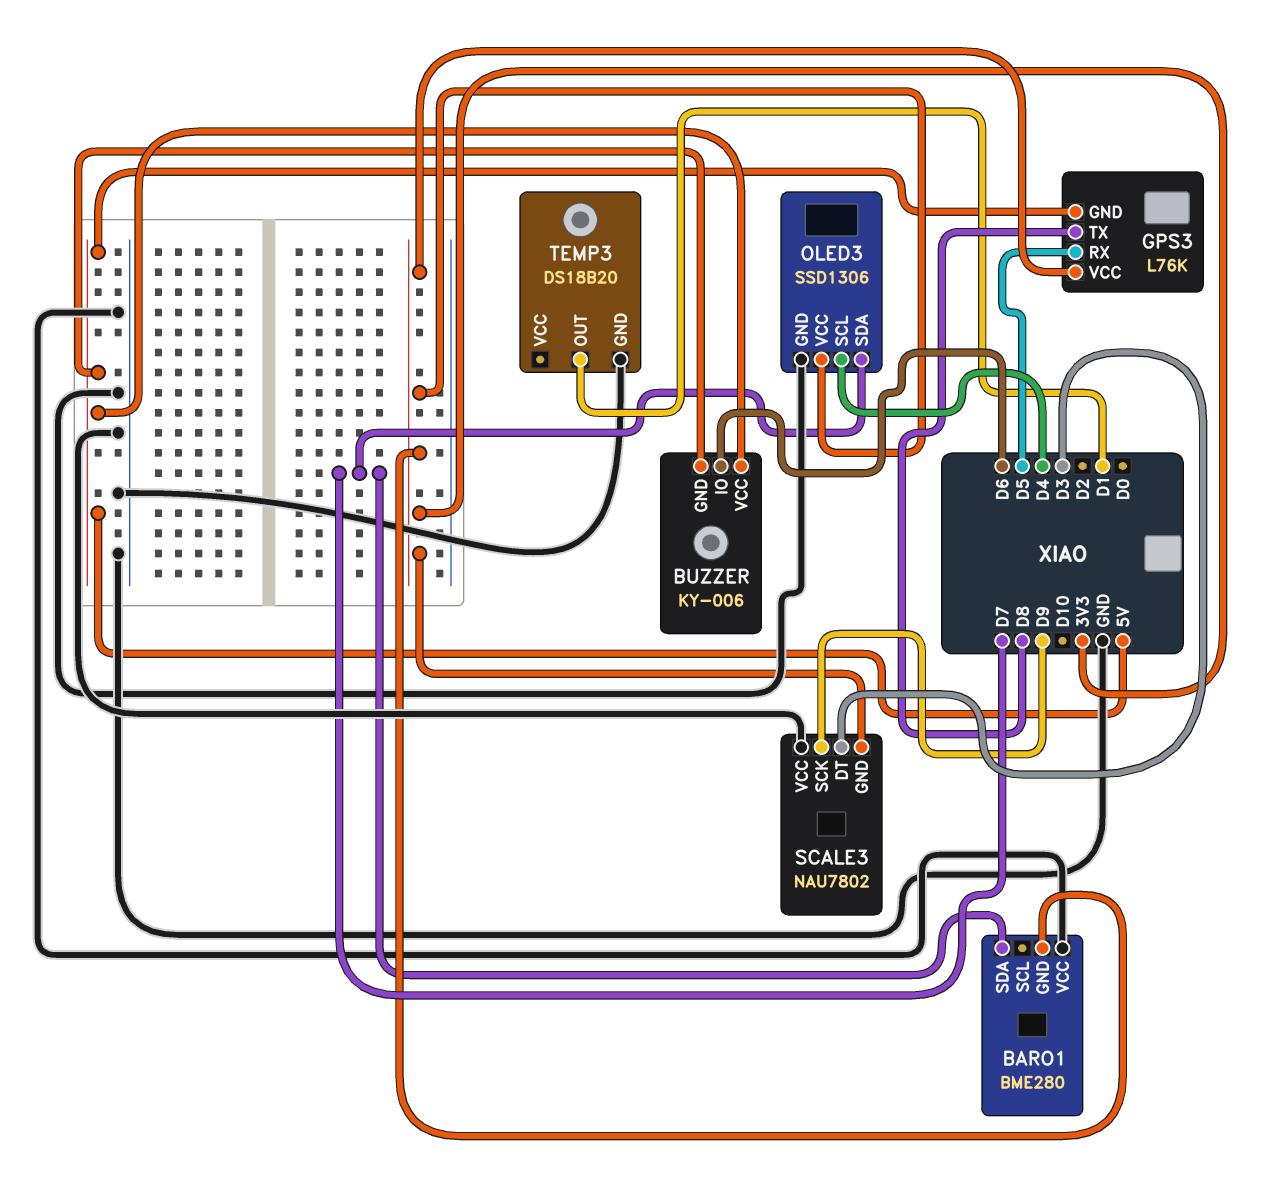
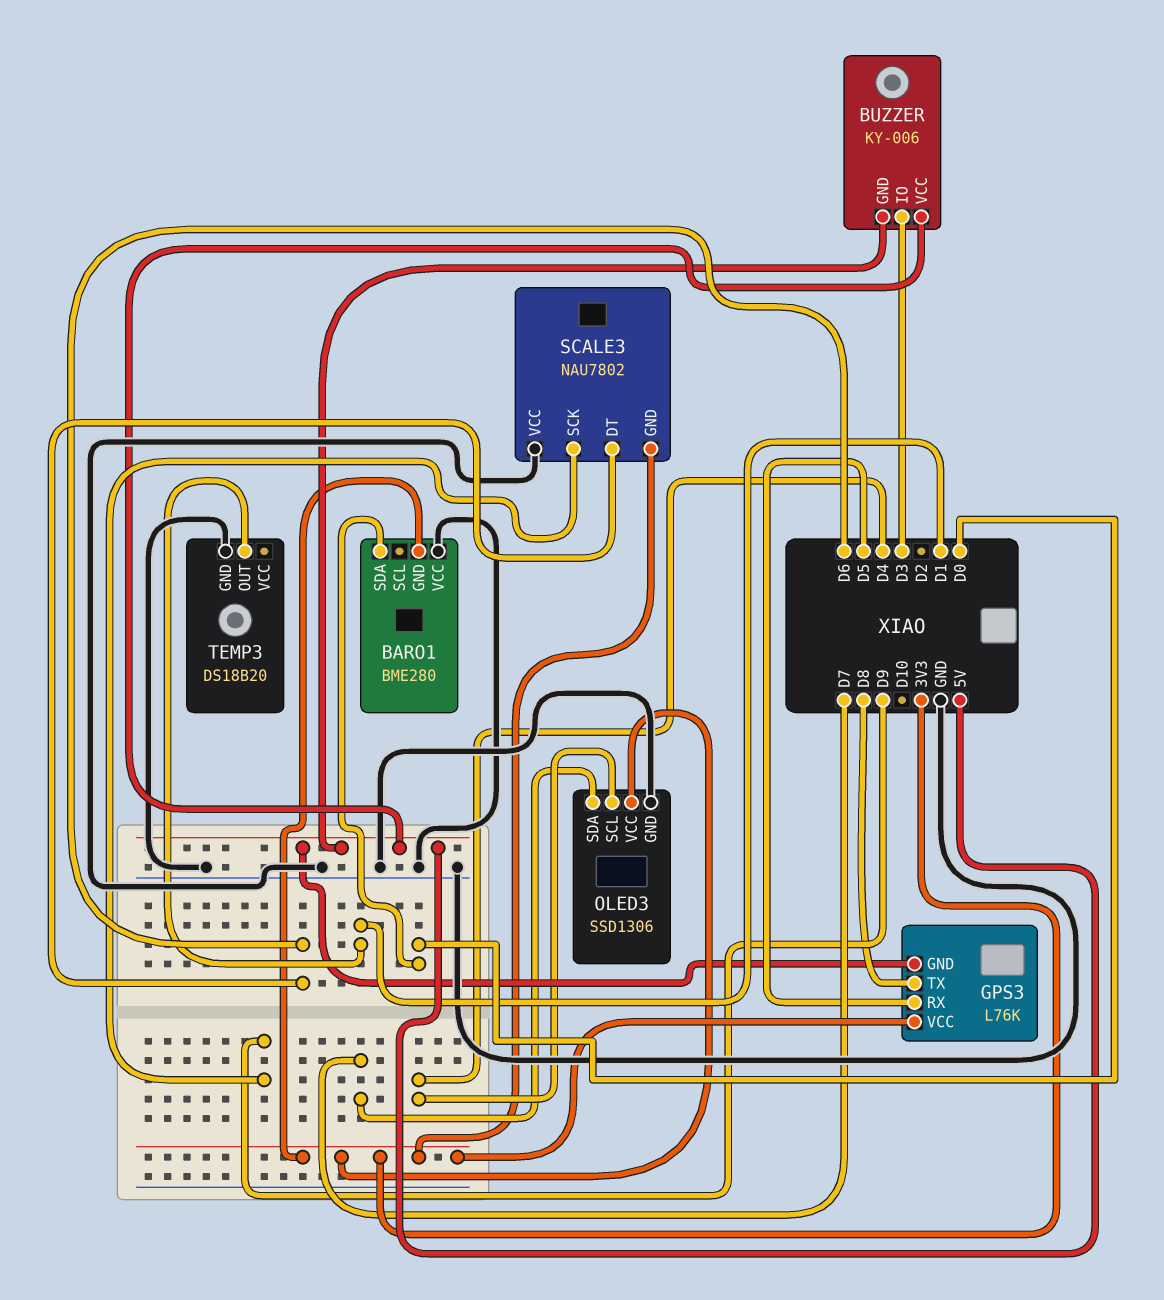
BARO1 pin SDA: D7 -> D0
BUZZER pin IO: D6 -> D3
SCALE3 pin DT: D3 -> D6

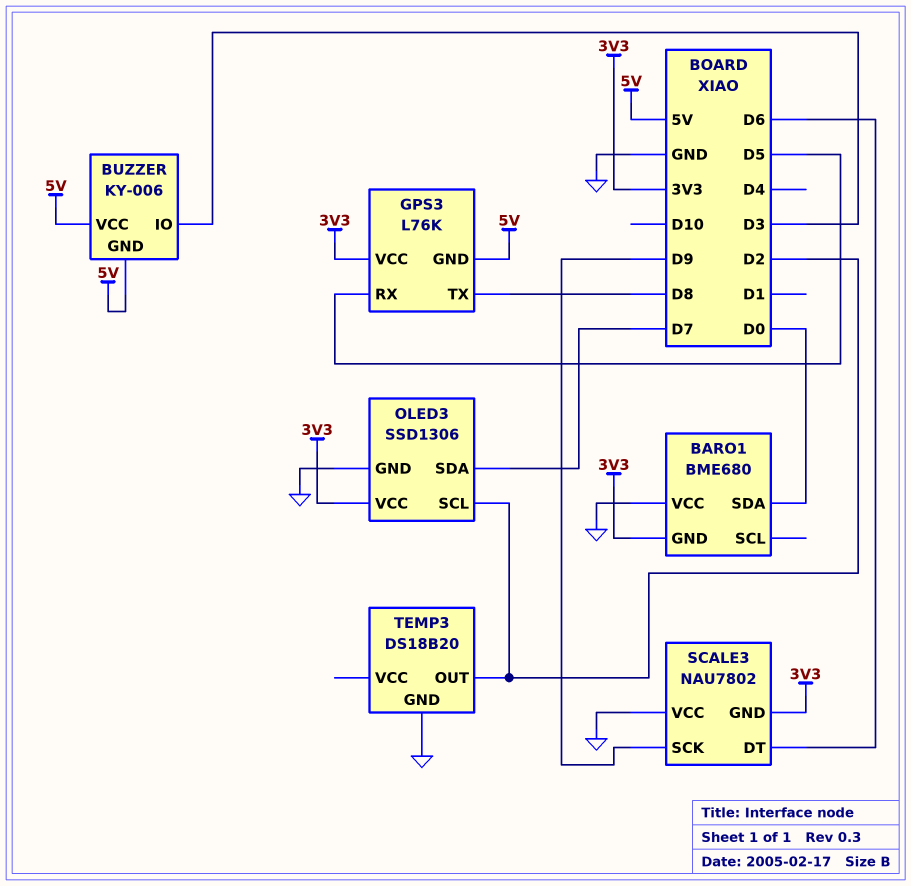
BARO1: BME280 -> BME680
OLED3 pin SCL: D4 -> D2
TEMP3 pin OUT: D1 -> D2

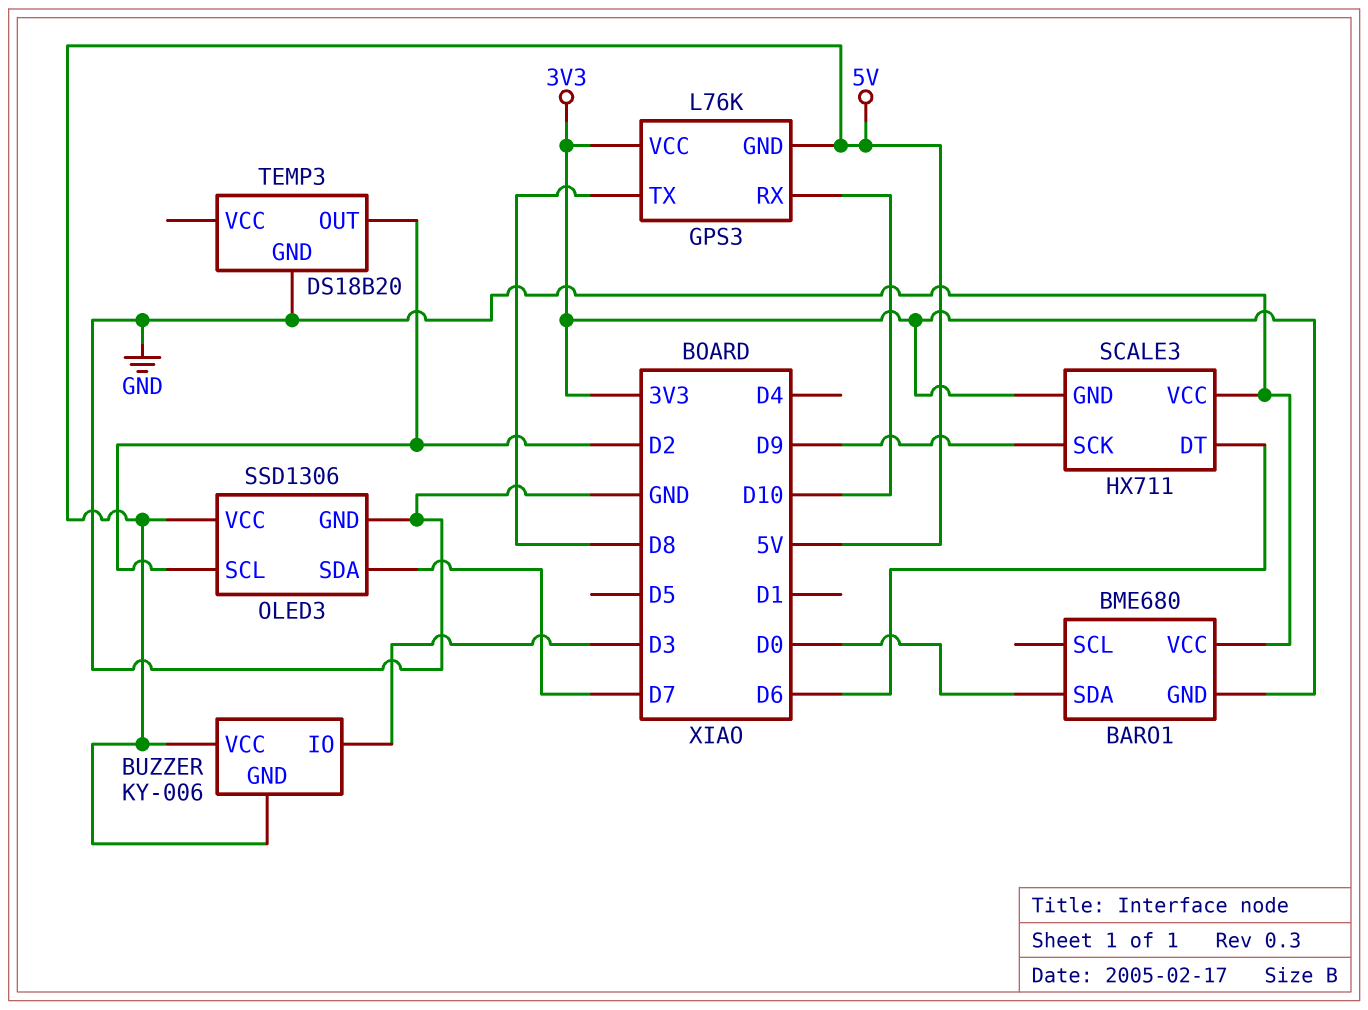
GPS3 pin RX: D5 -> D10
OLED3 pin VCC: 3V3 -> 5V
SCALE3: NAU7802 -> HX711

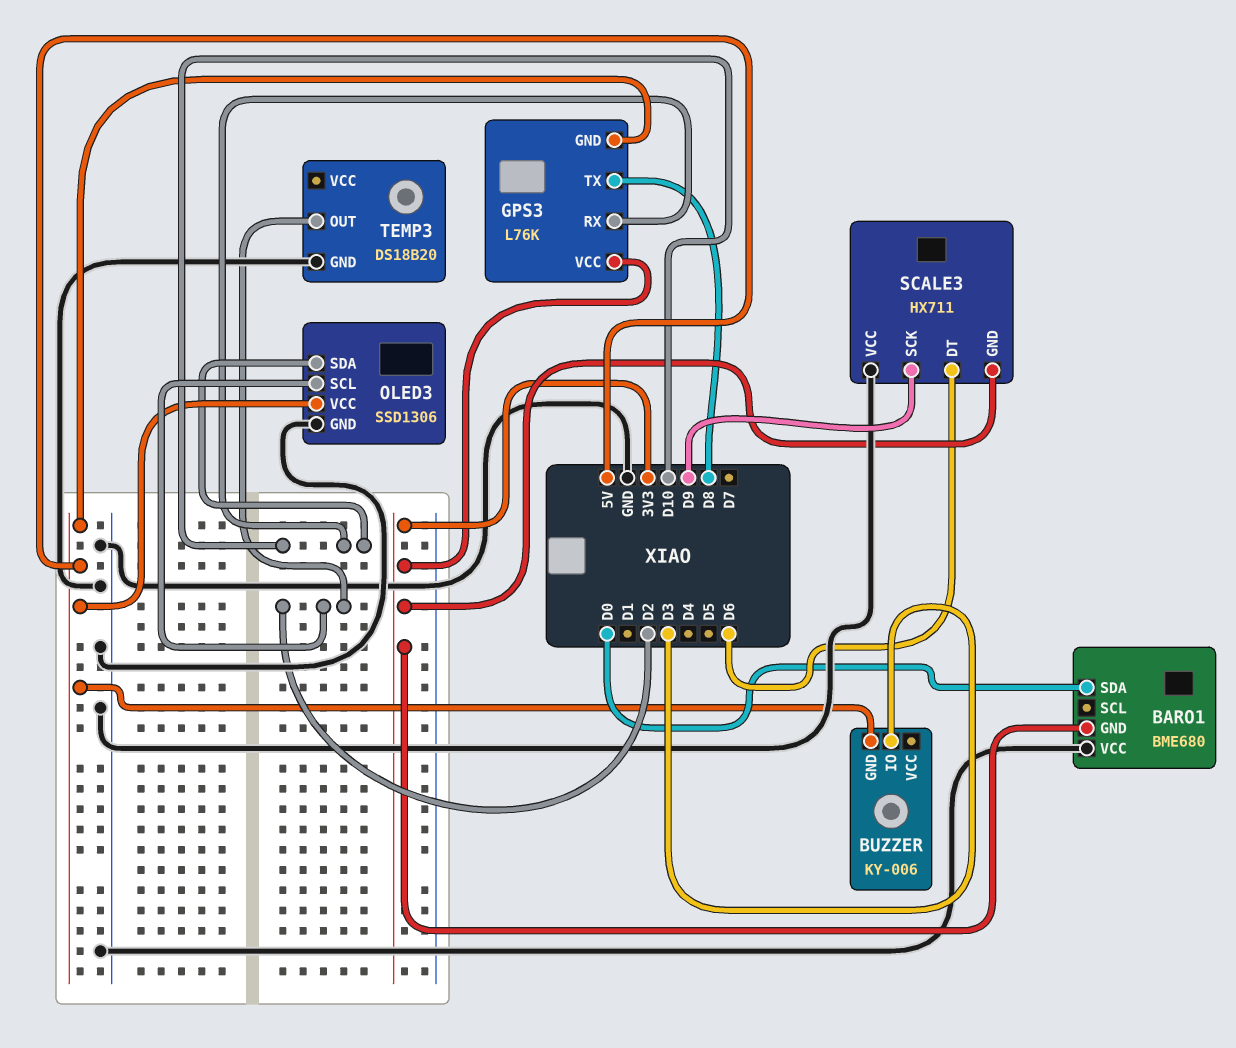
BUZZER pin VCC: 5V -> none
OLED3 pin SDA: D7 -> D10

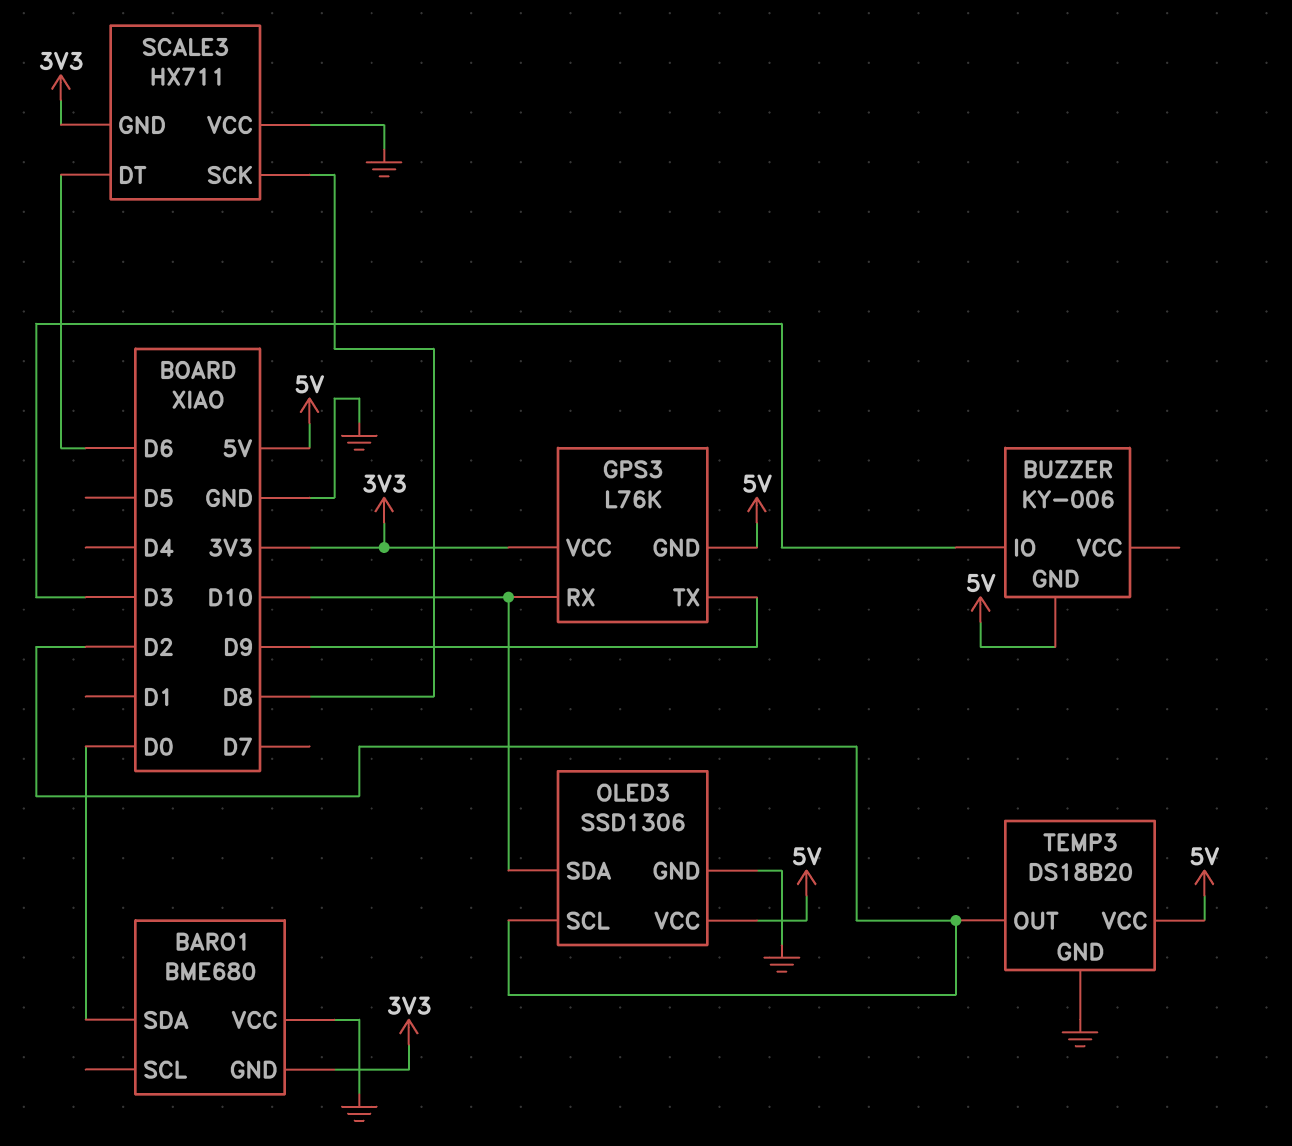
GPS3 pin TX: D8 -> D9
SCALE3 pin SCK: D9 -> D8
TEMP3 pin VCC: none -> 5V

